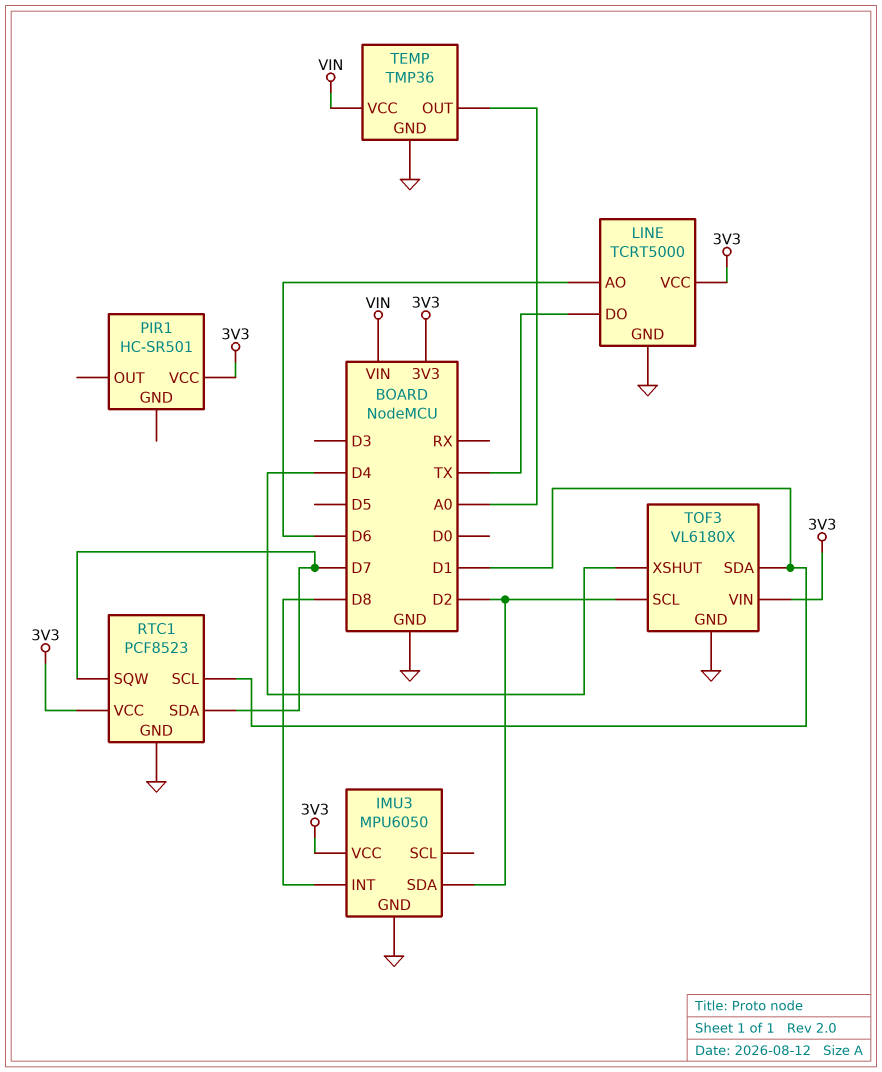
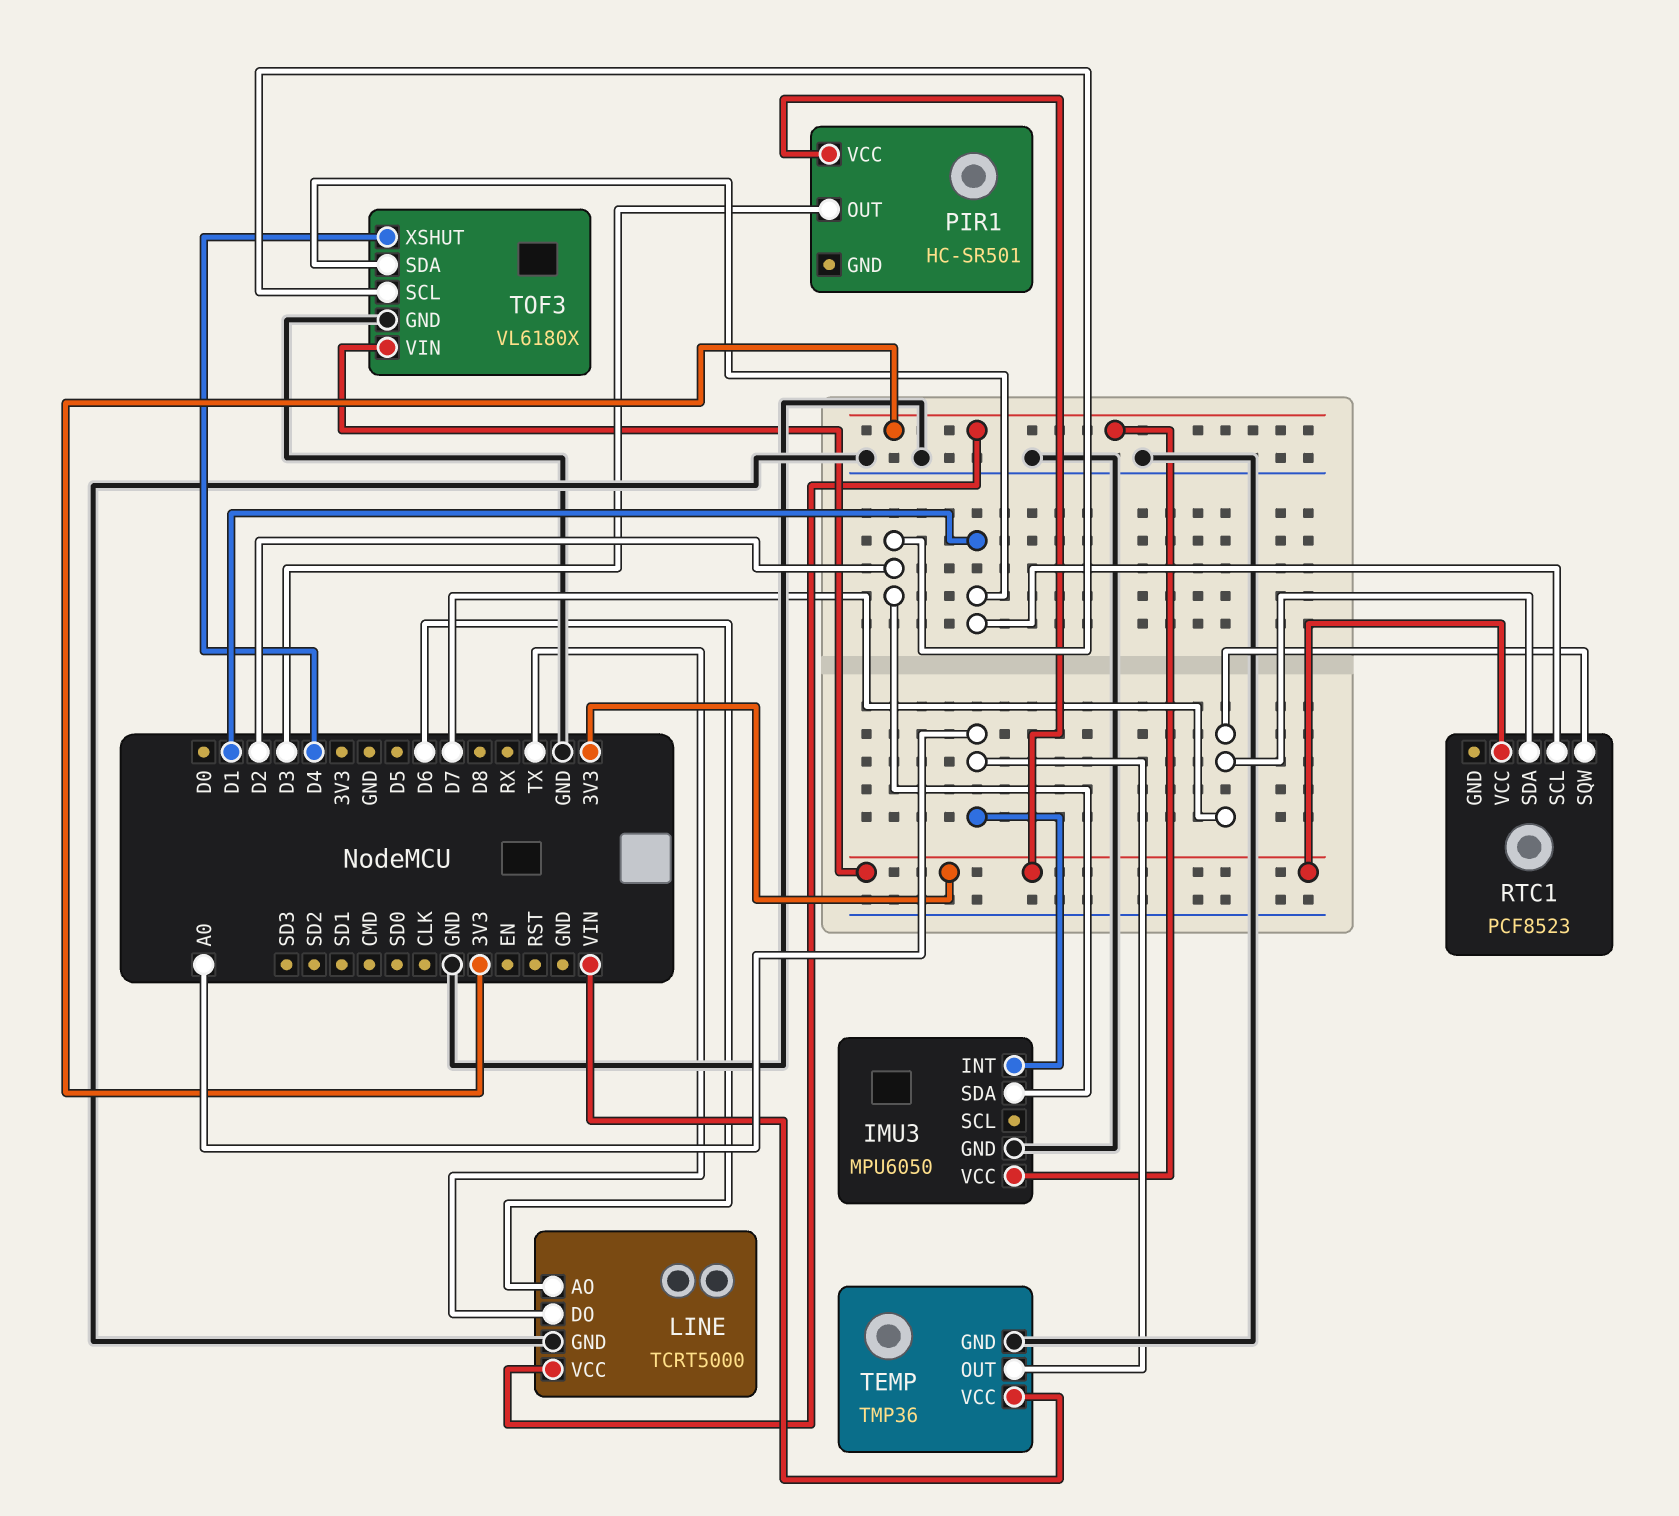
IMU3 pin INT: D8 -> A0
PIR1 pin OUT: none -> D3
RTC1 pin GND: GND -> none

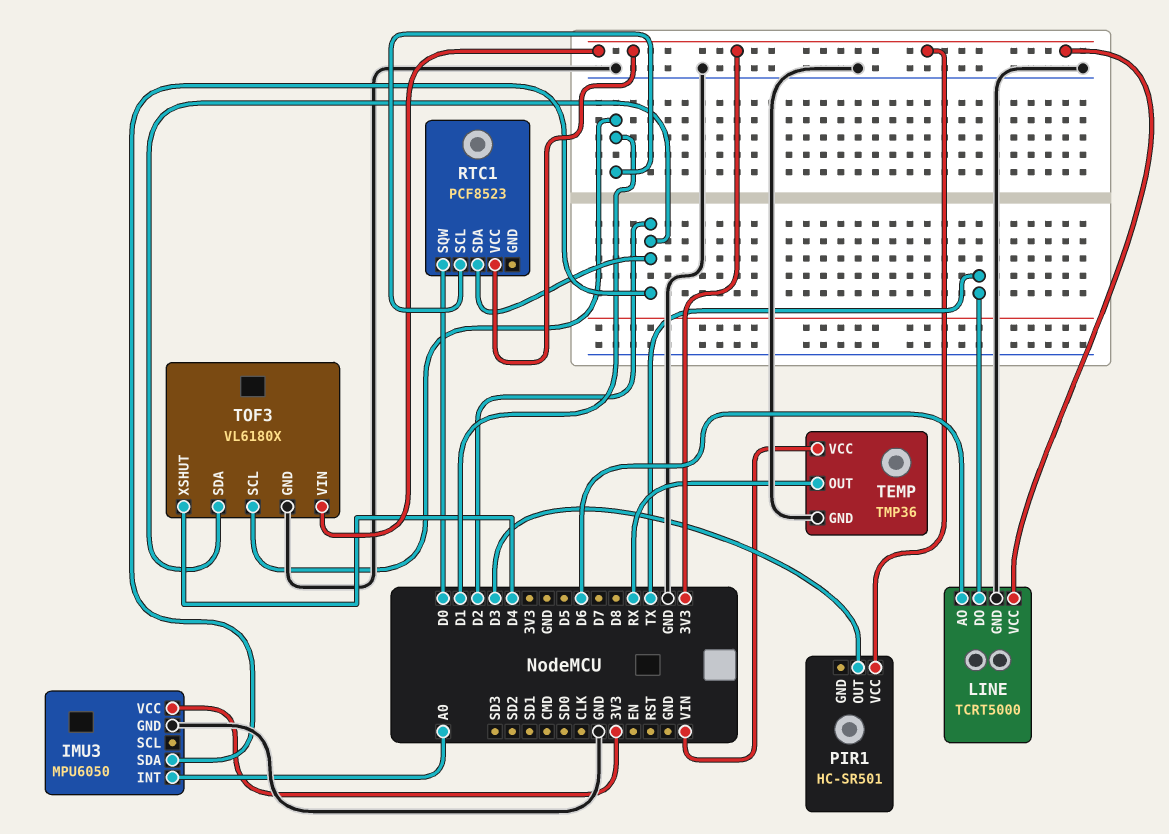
RTC1 pin SDA: D7 -> D2
RTC1 pin SQW: D7 -> D0
TEMP pin OUT: A0 -> RX
TOF3 pin SCL: D2 -> D1
TOF3 pin SDA: D1 -> D2

